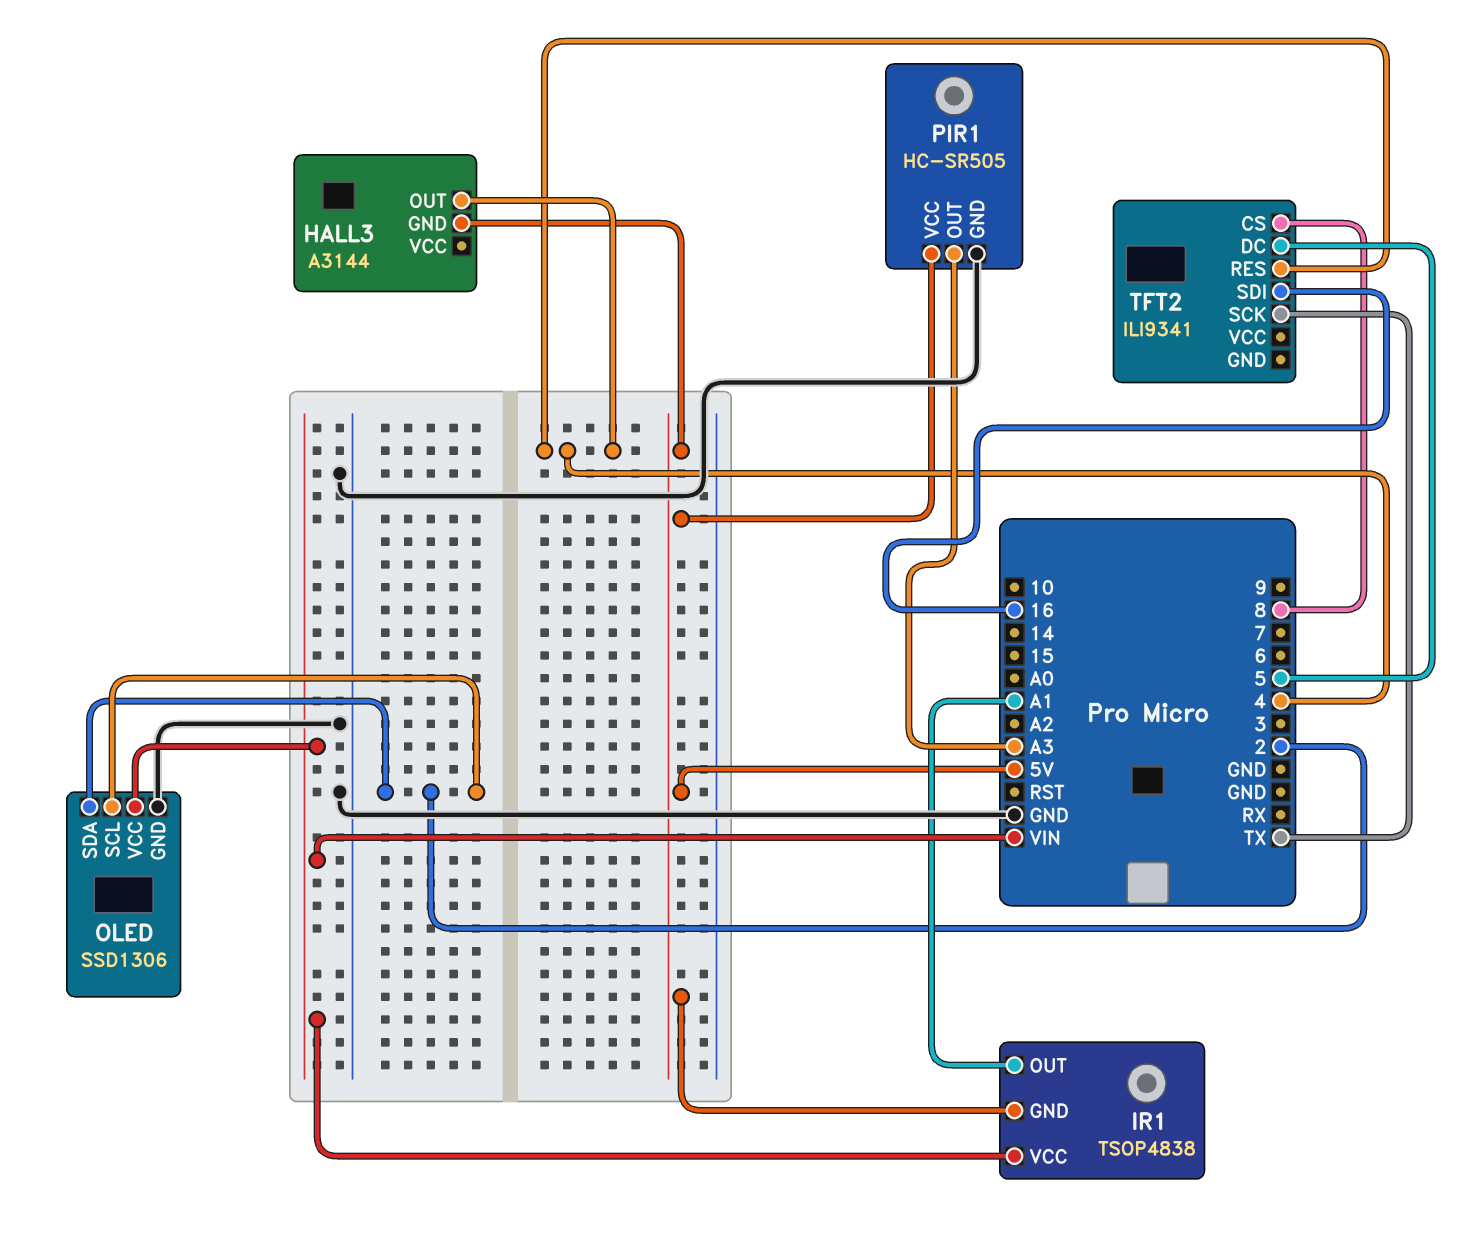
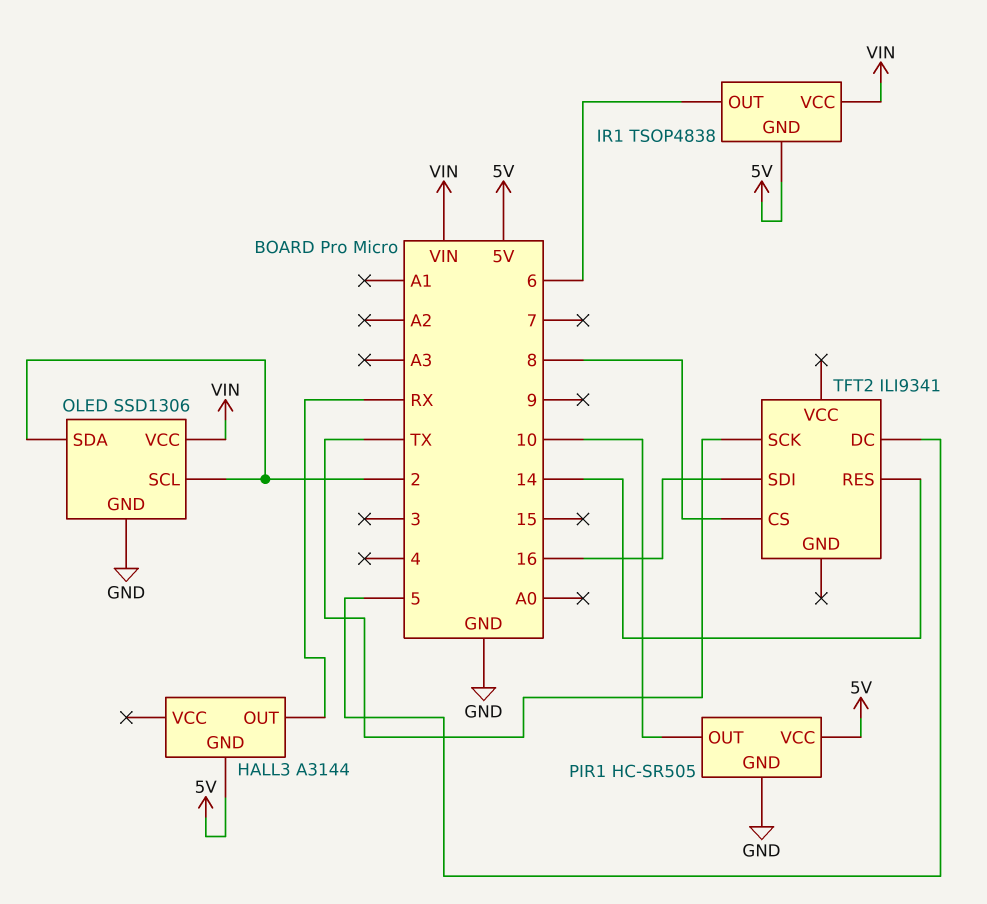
HALL3 pin OUT: 4 -> RX
IR1 pin OUT: A1 -> 6
PIR1 pin OUT: A3 -> 10
TFT2 pin RES: 4 -> 14

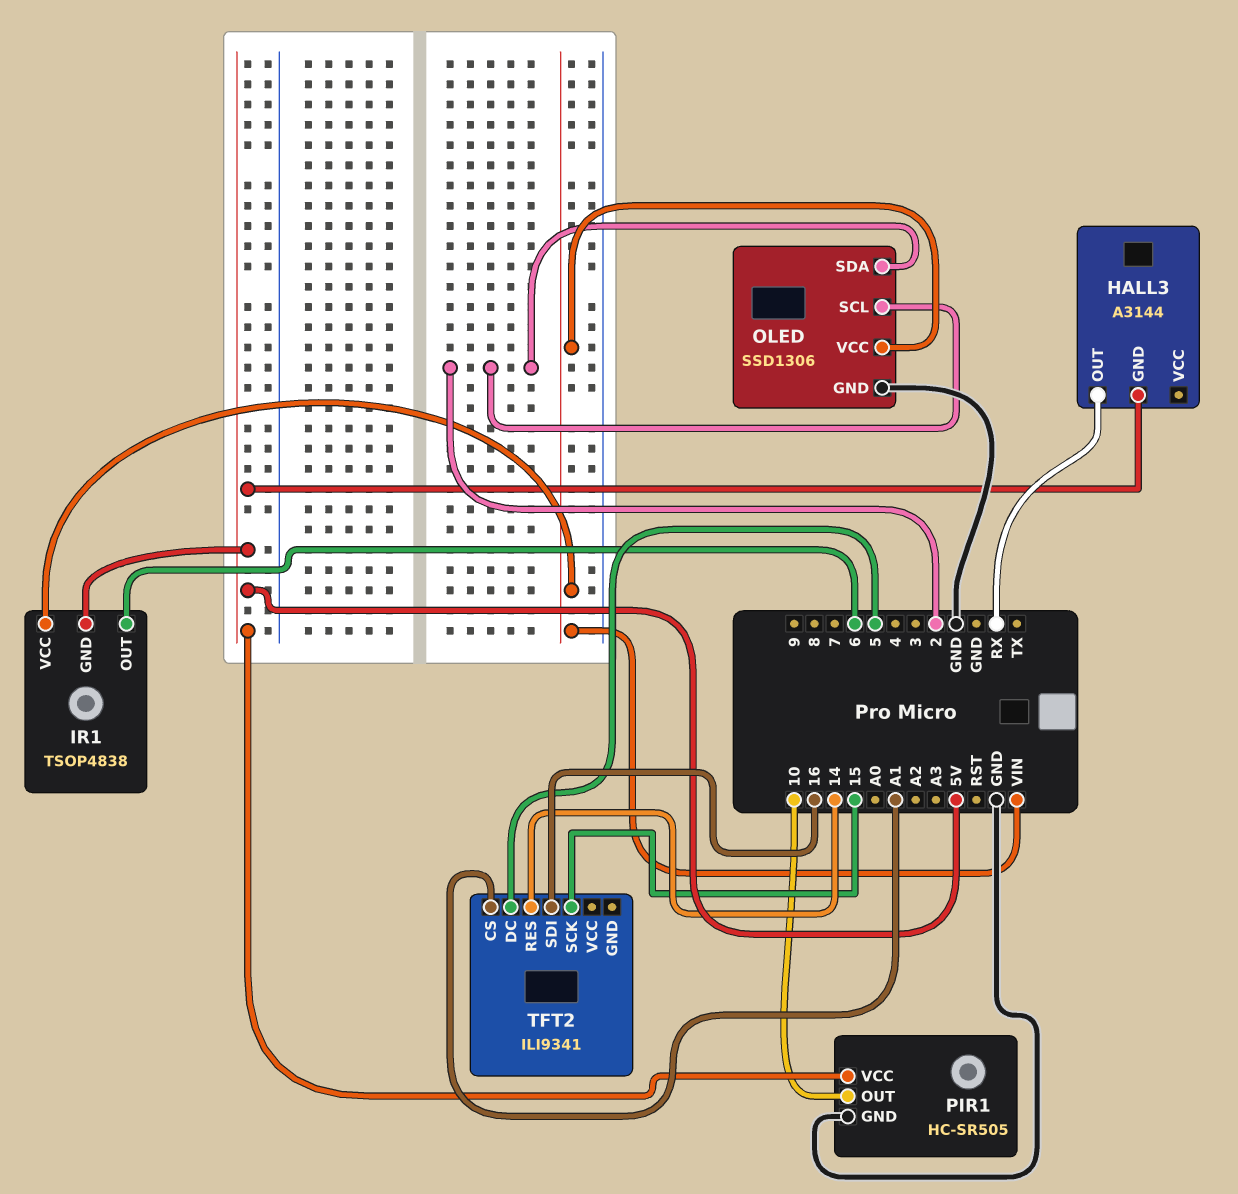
TFT2 pin CS: 8 -> A1
TFT2 pin SCK: TX -> 15

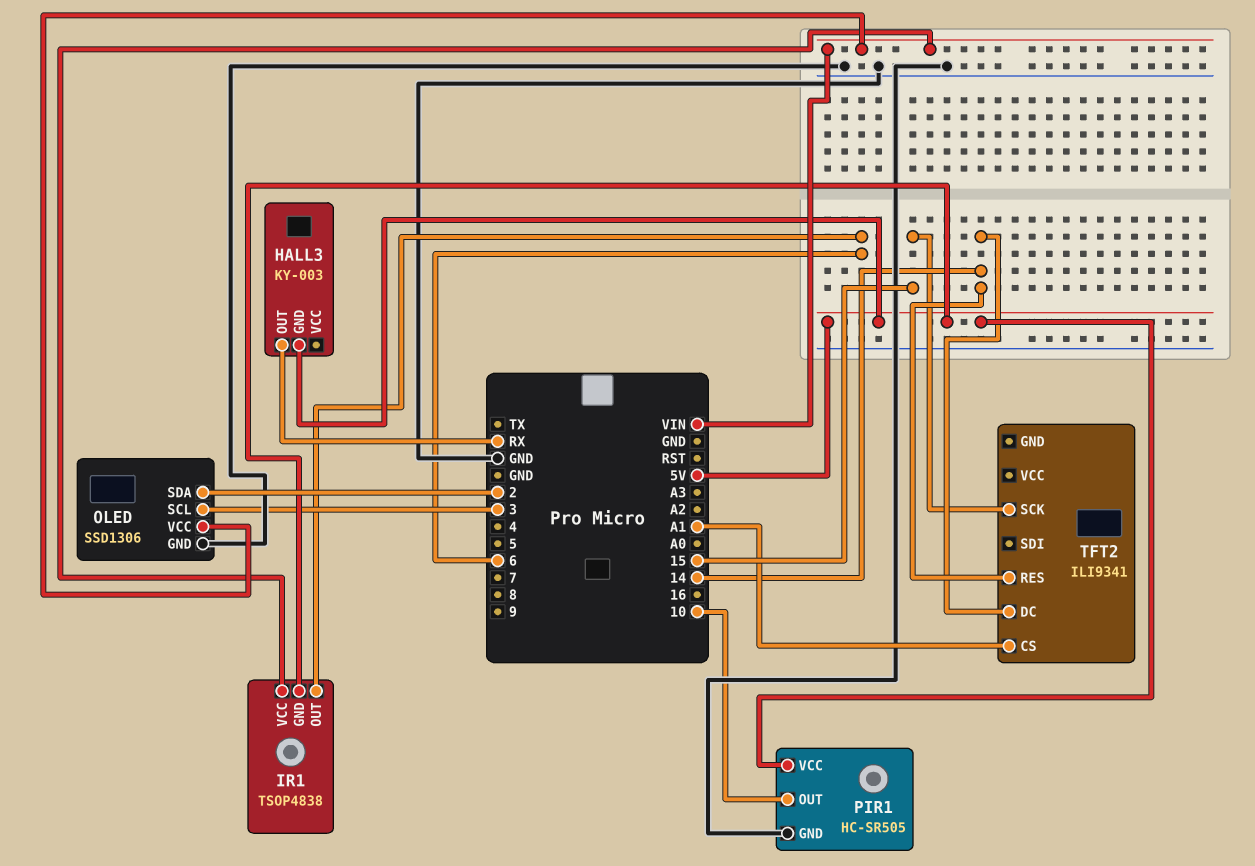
HALL3: A3144 -> KY-003
OLED pin SCL: 2 -> 3
TFT2 pin DC: 5 -> 14
TFT2 pin SDI: 16 -> none

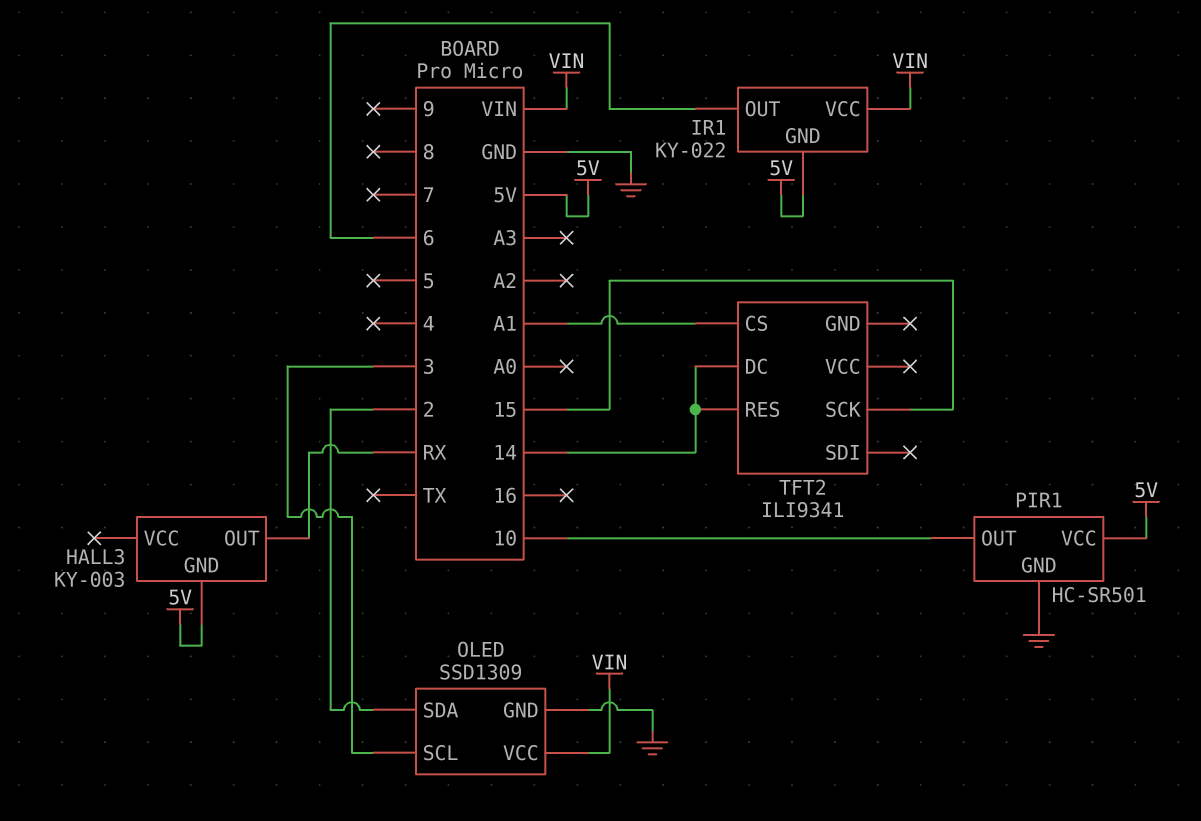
IR1: TSOP4838 -> KY-022
OLED: SSD1306 -> SSD1309
PIR1: HC-SR505 -> HC-SR501

